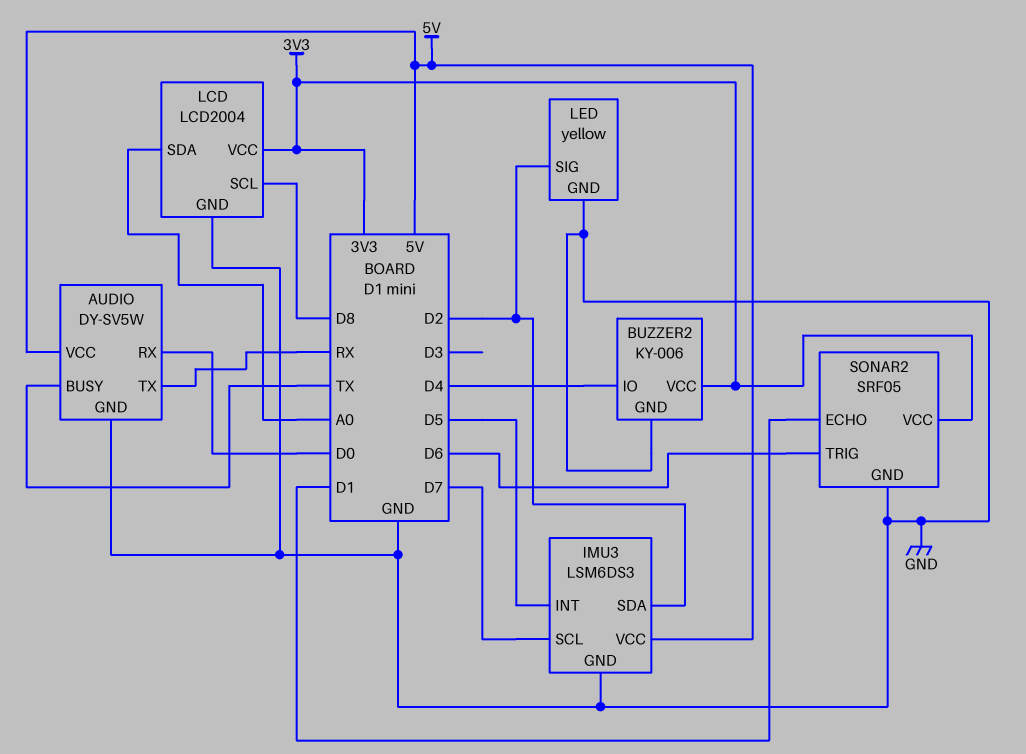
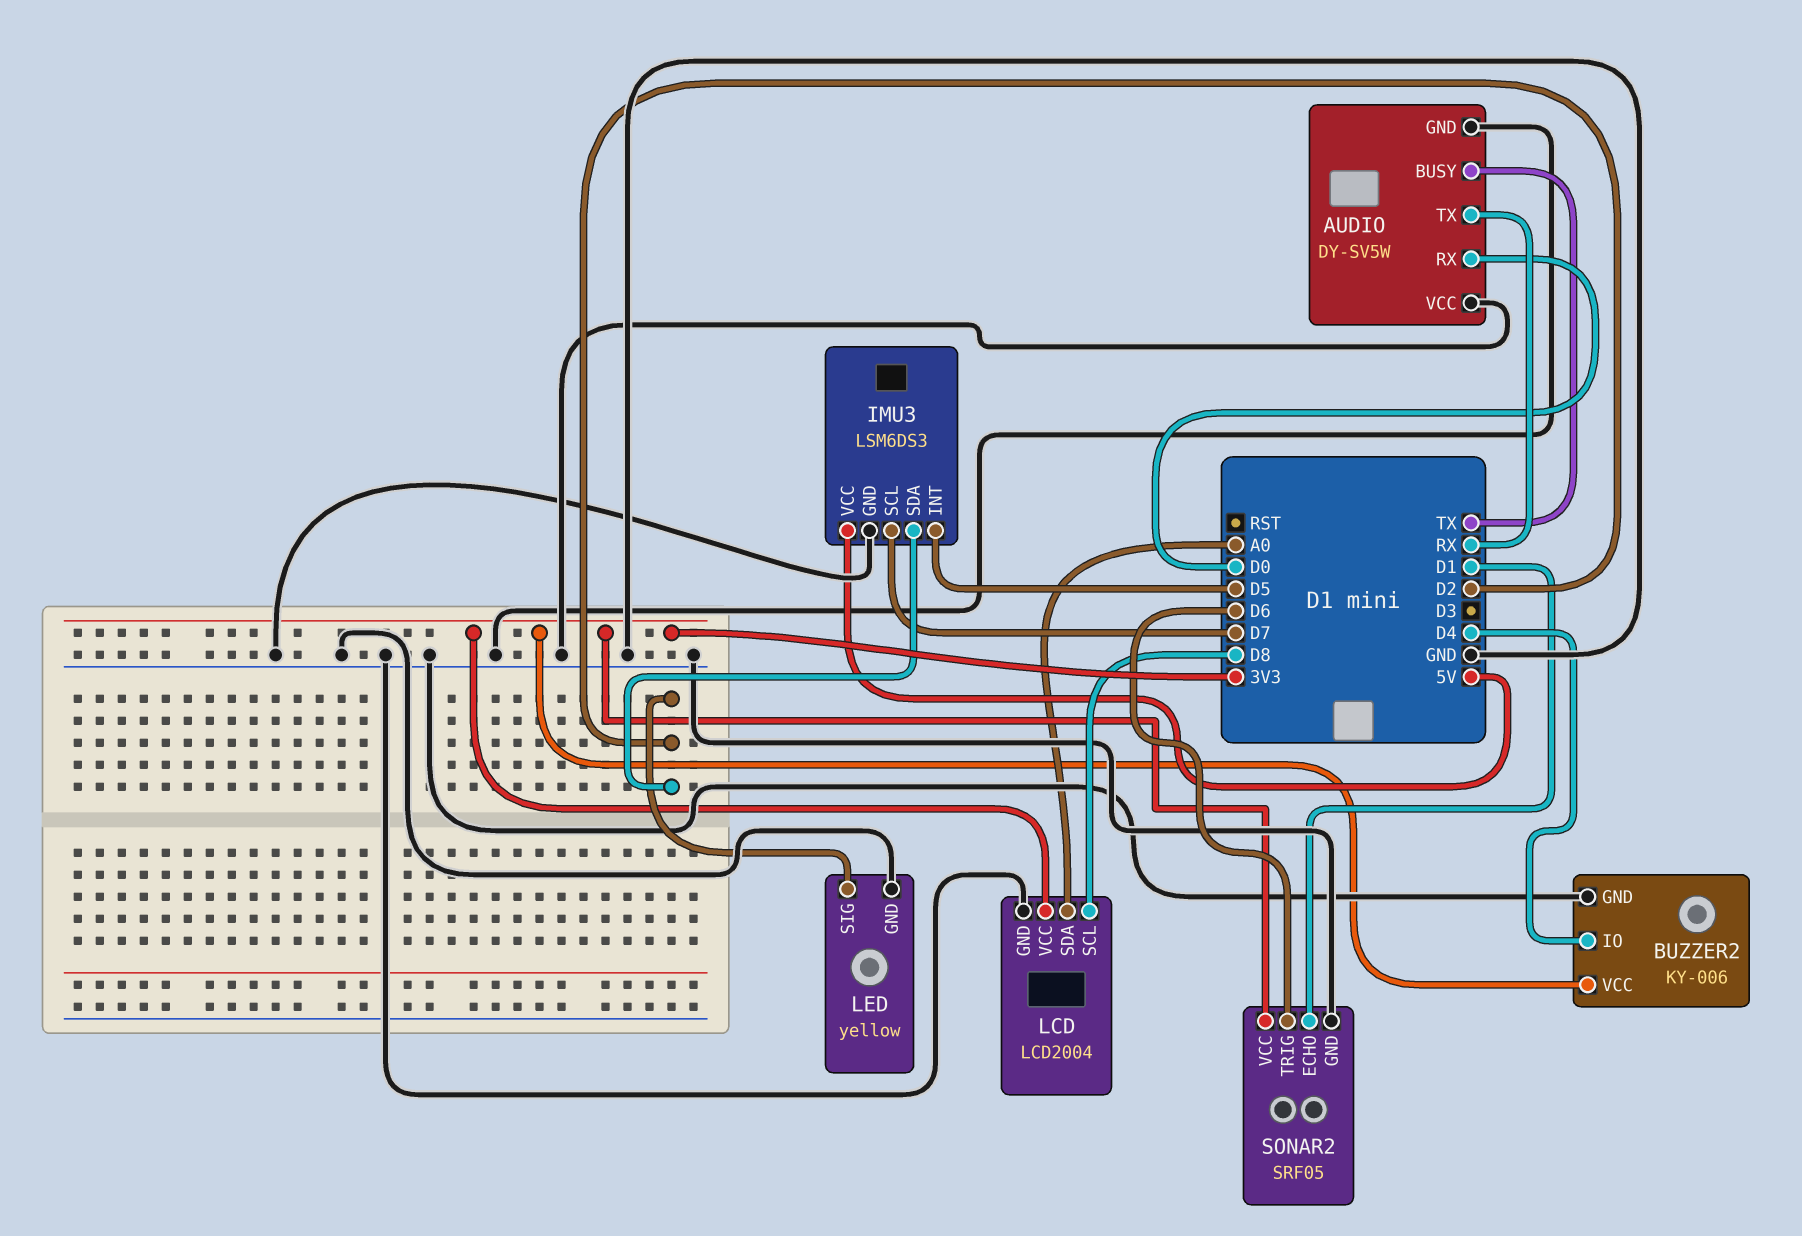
AUDIO pin VCC: 5V -> GND

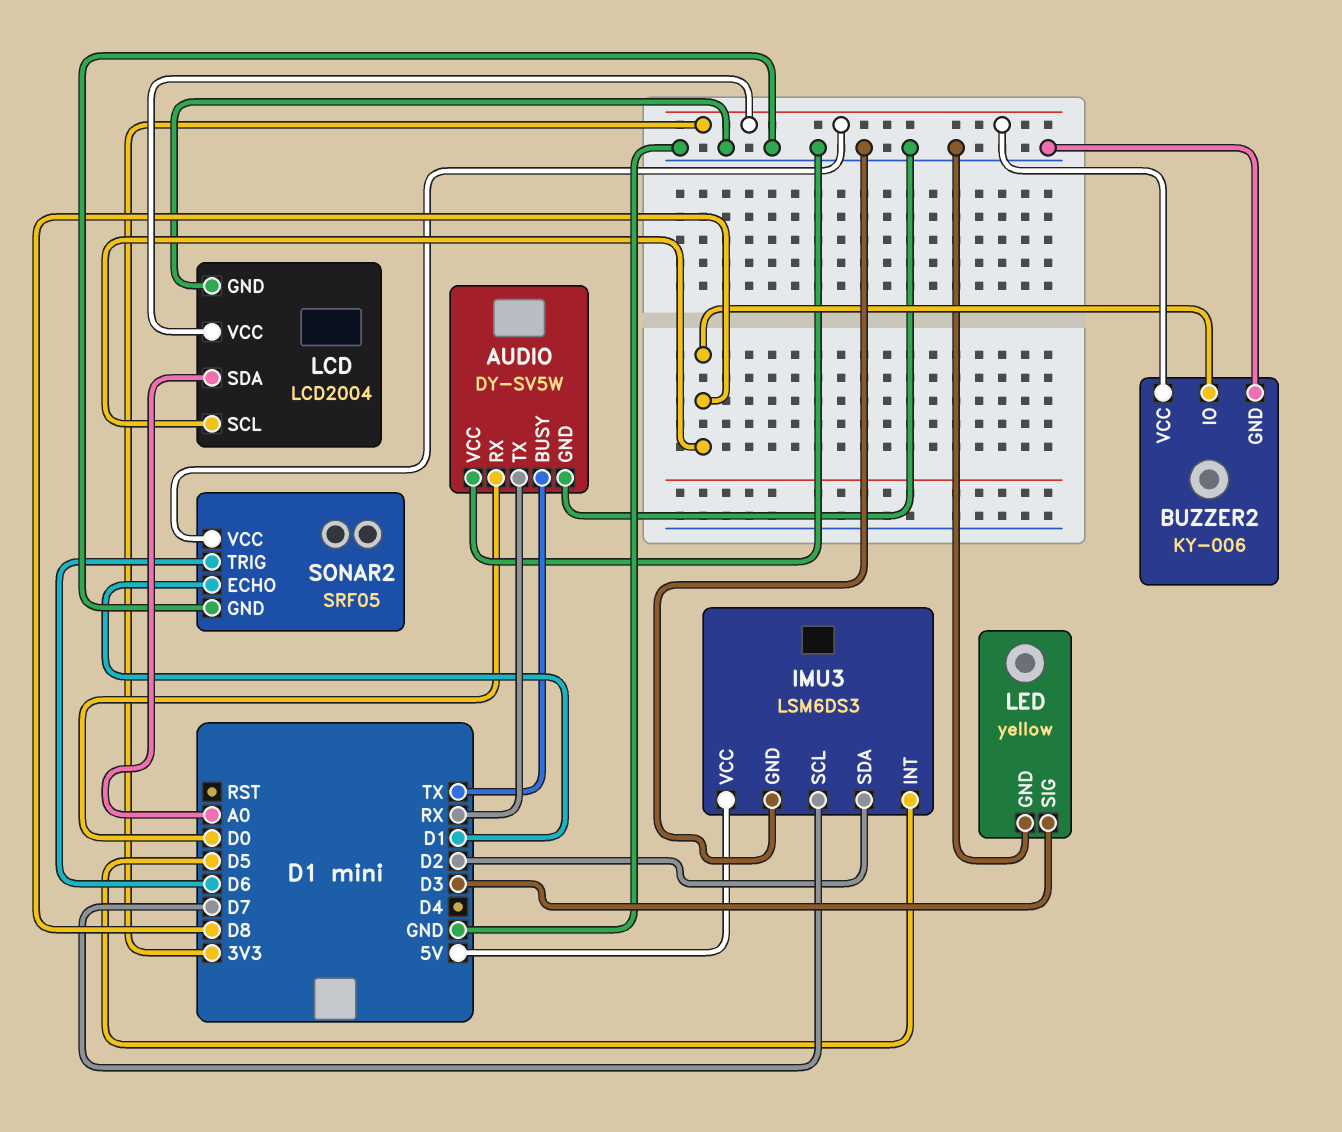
BUZZER2 pin IO: D4 -> D8
LED pin SIG: D2 -> D3

